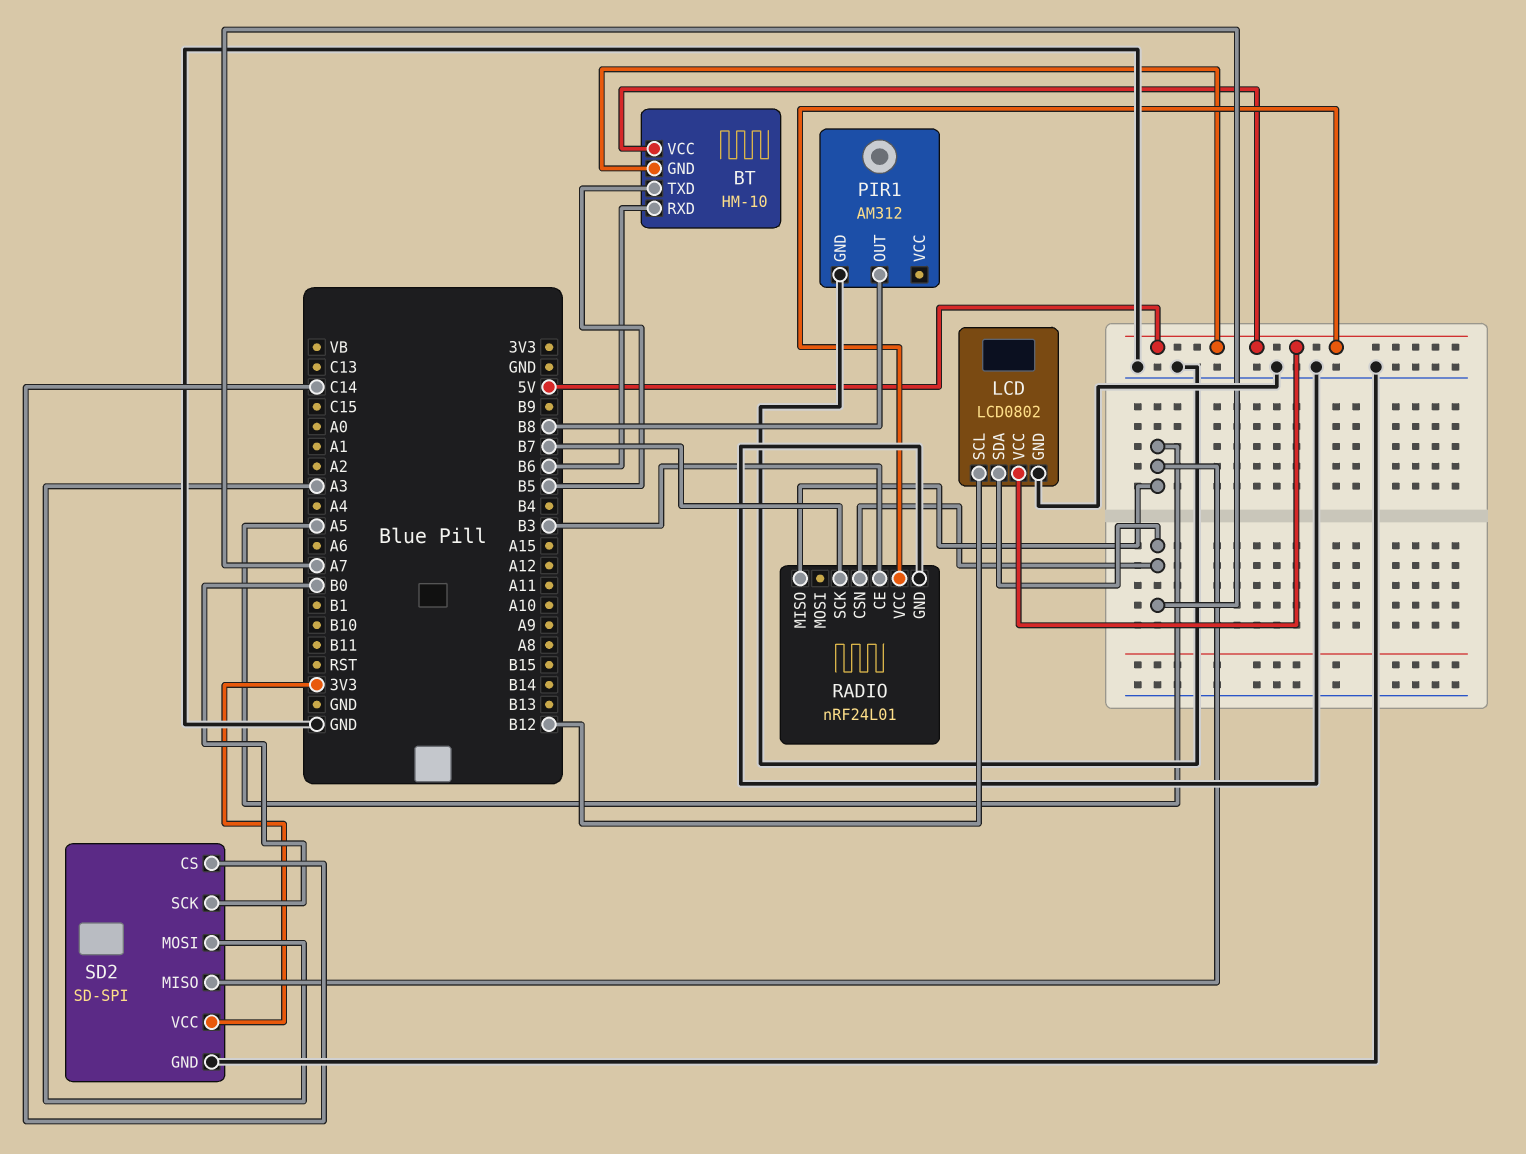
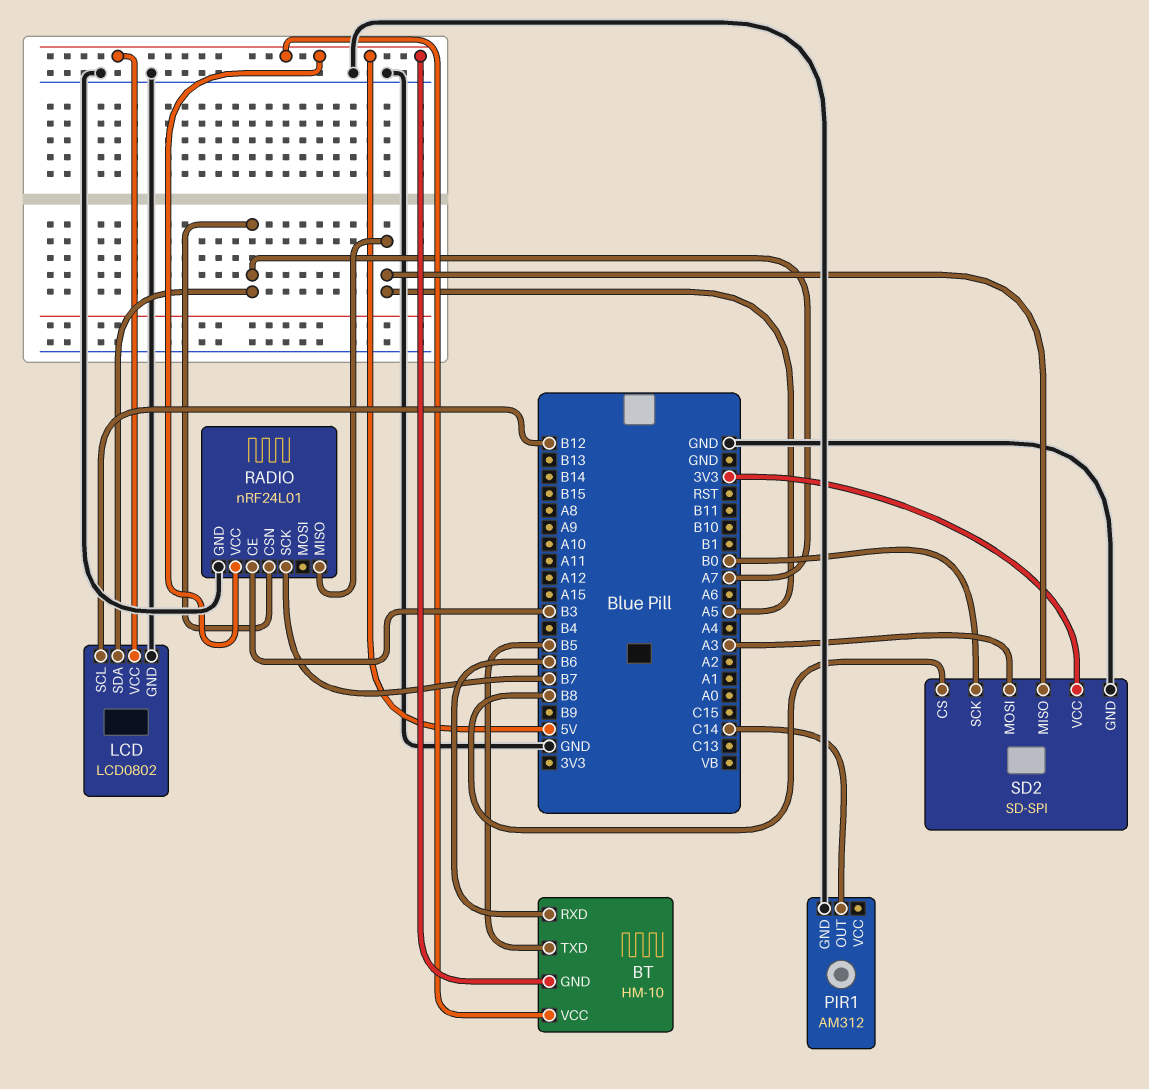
PIR1 pin OUT: B8 -> C14
SD2 pin CS: C14 -> B8

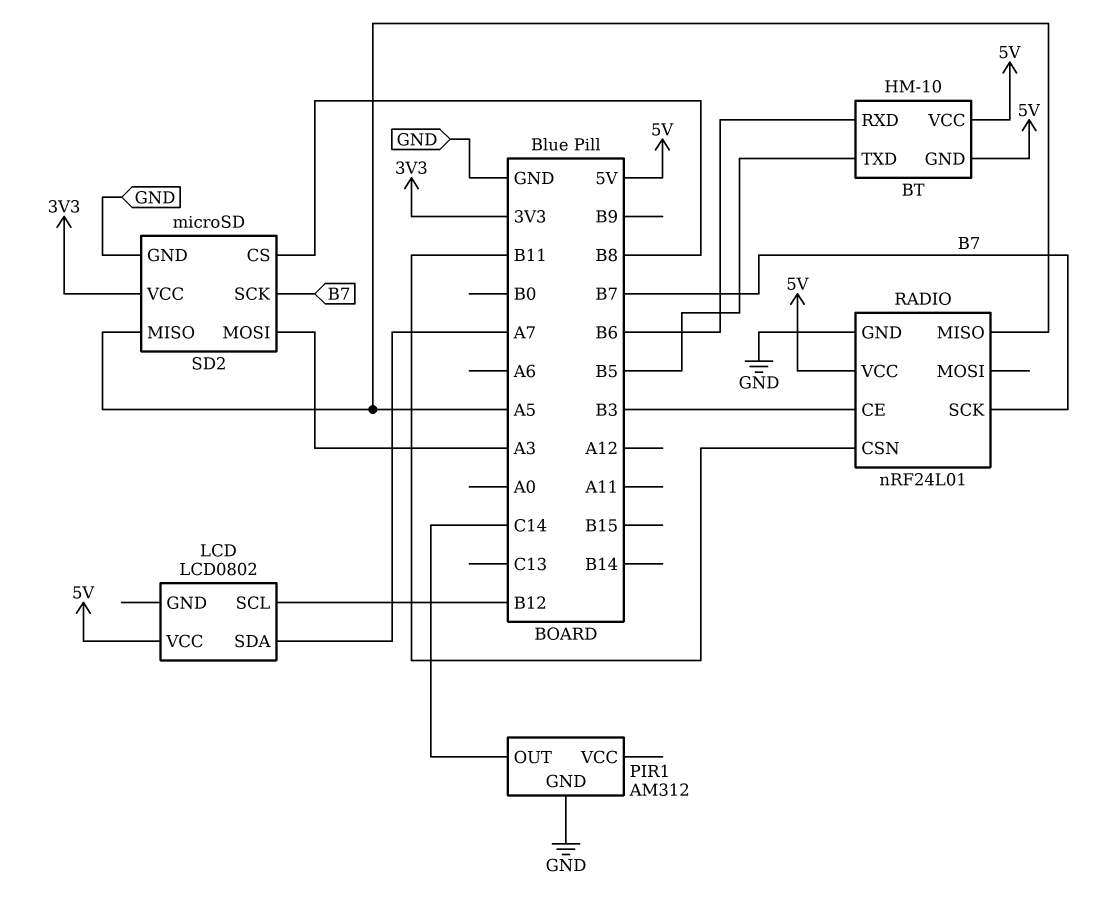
LCD pin GND: GND -> none
RADIO pin CSN: A7 -> B11
SD2: SD-SPI -> microSD
SD2 pin SCK: B0 -> B7

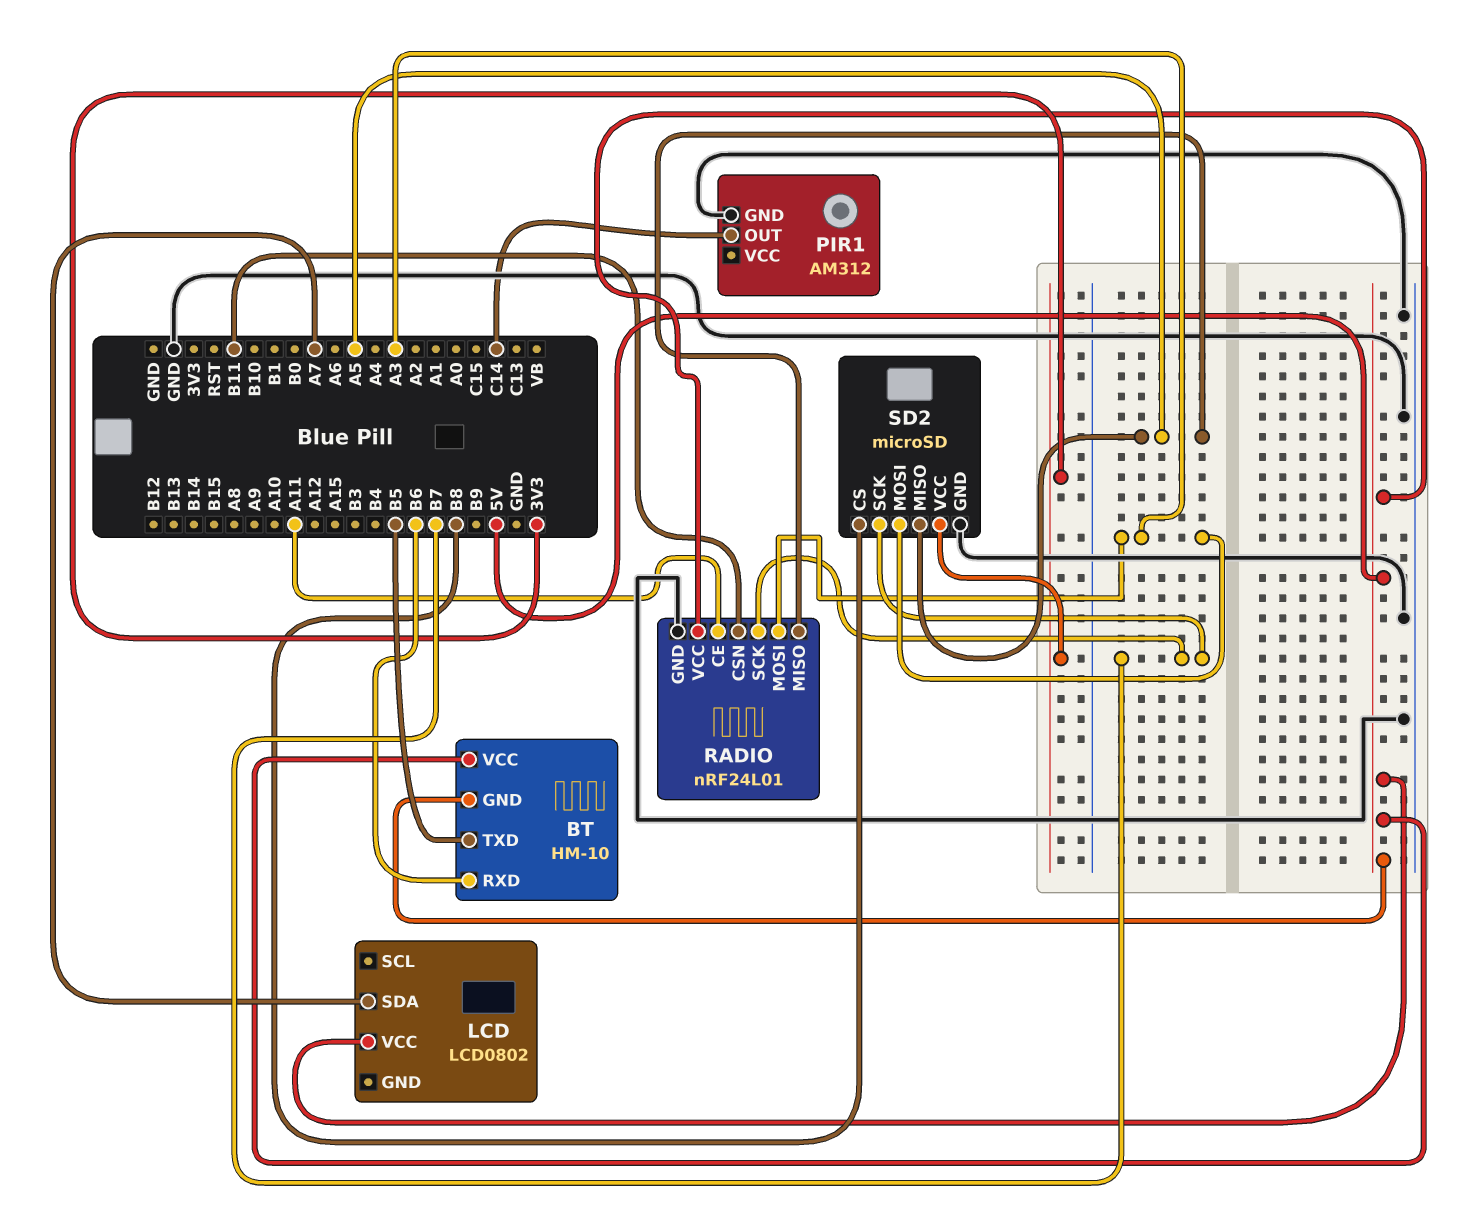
LCD pin SCL: B12 -> none
RADIO pin CE: B3 -> A11
RADIO pin MOSI: none -> A3

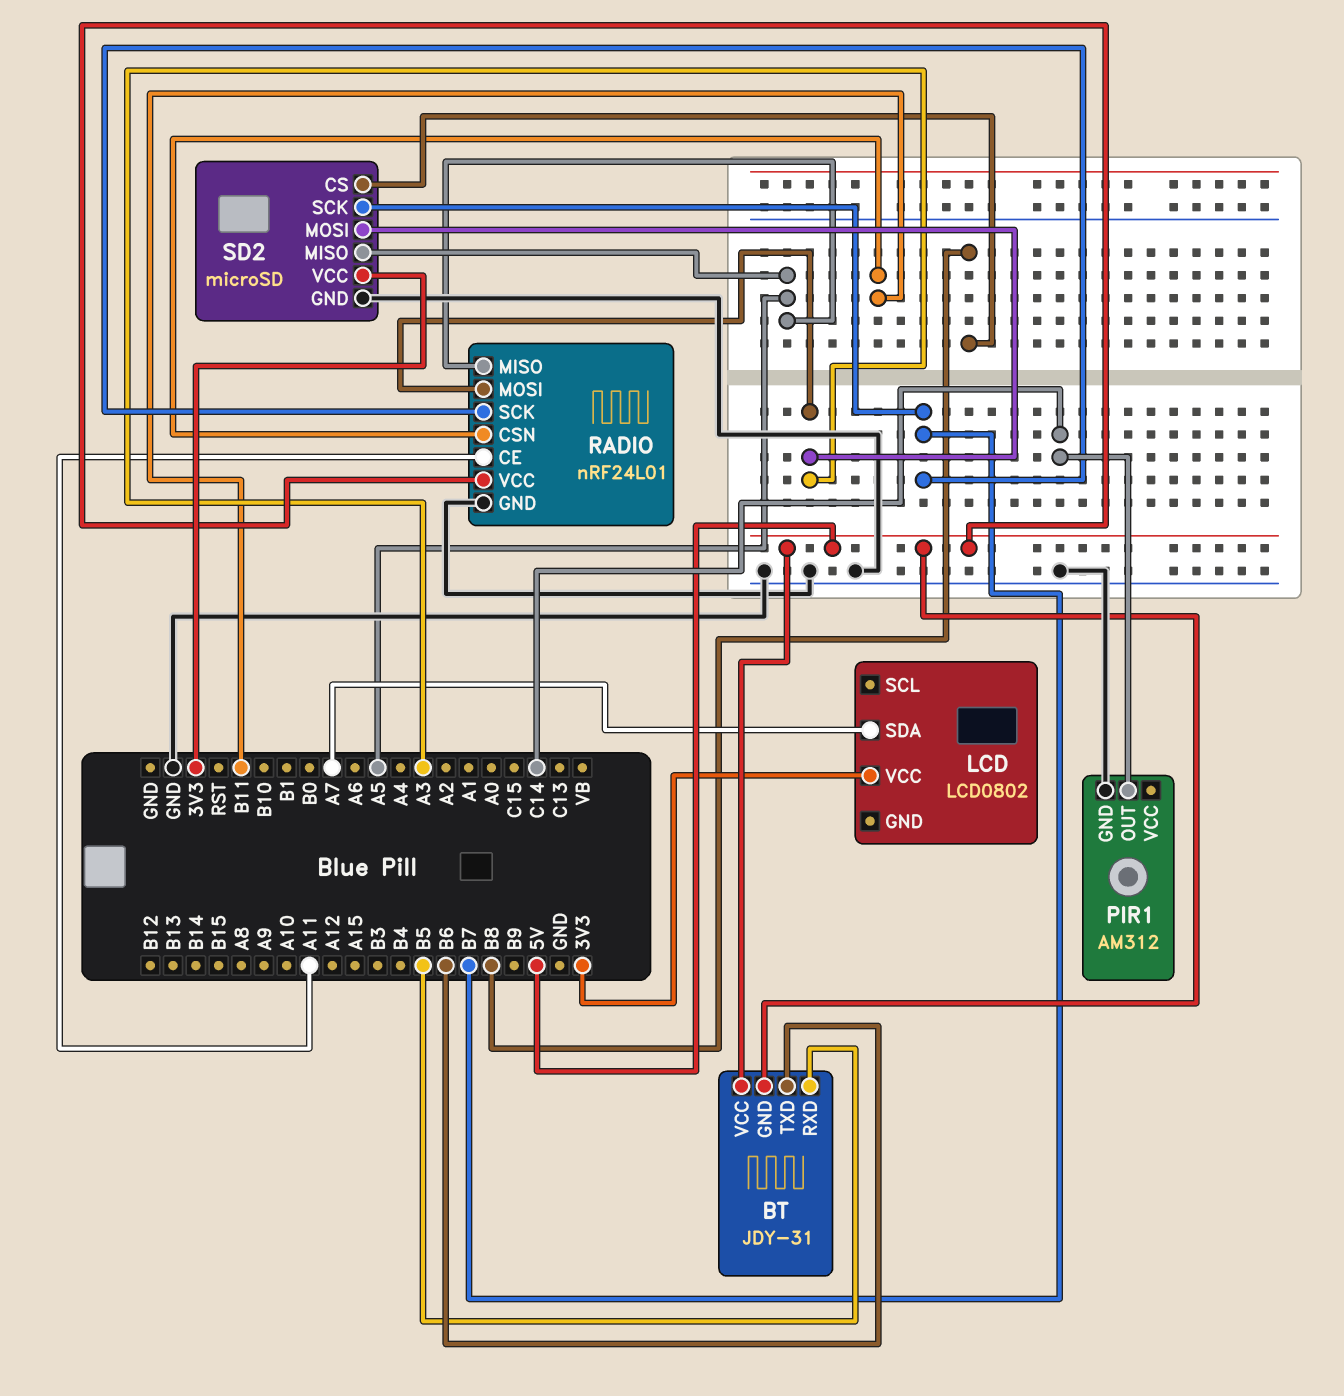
BT: HM-10 -> JDY-31
BT pin RXD: B6 -> B5
BT pin TXD: B5 -> B6
LCD pin VCC: 5V -> 3V3

